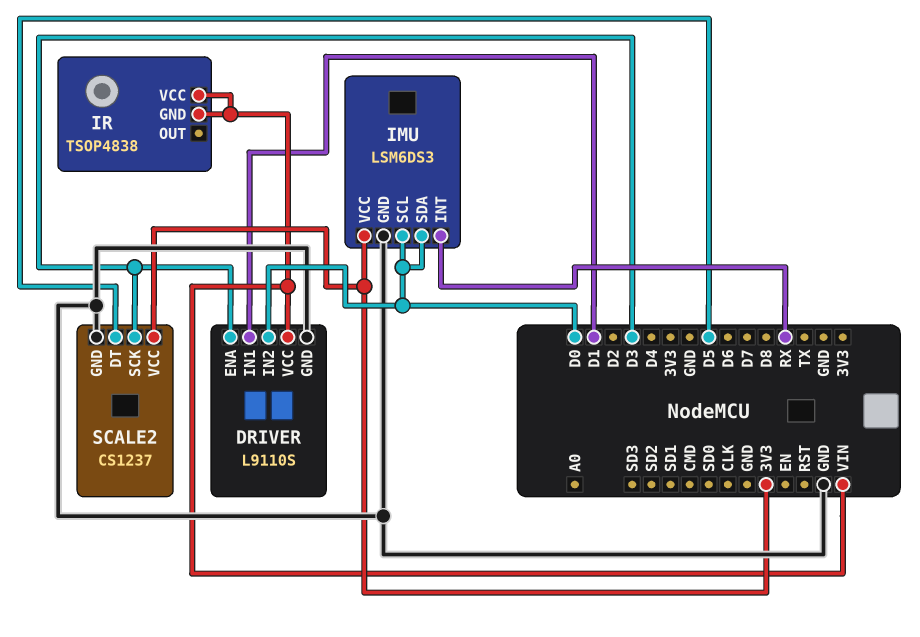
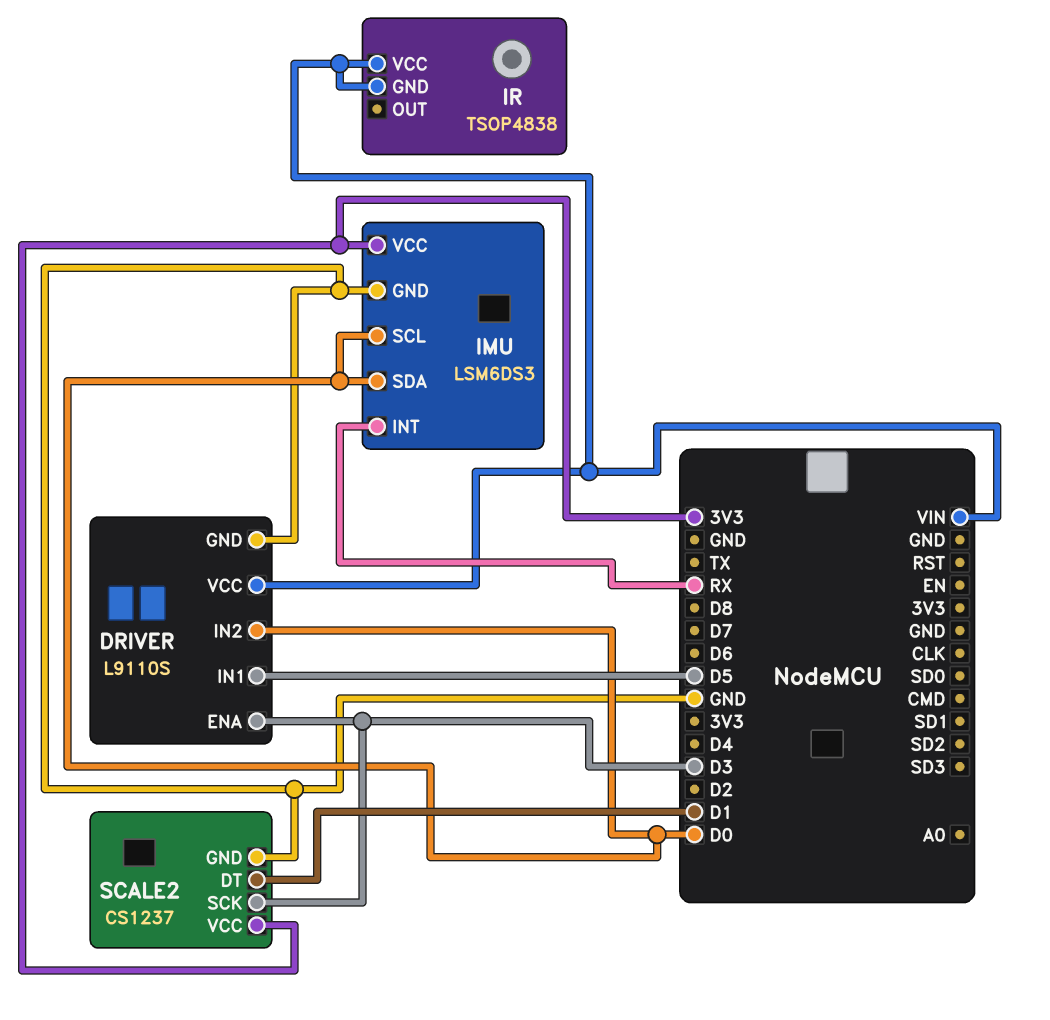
DRIVER pin IN1: D1 -> D5
SCALE2 pin DT: D5 -> D1

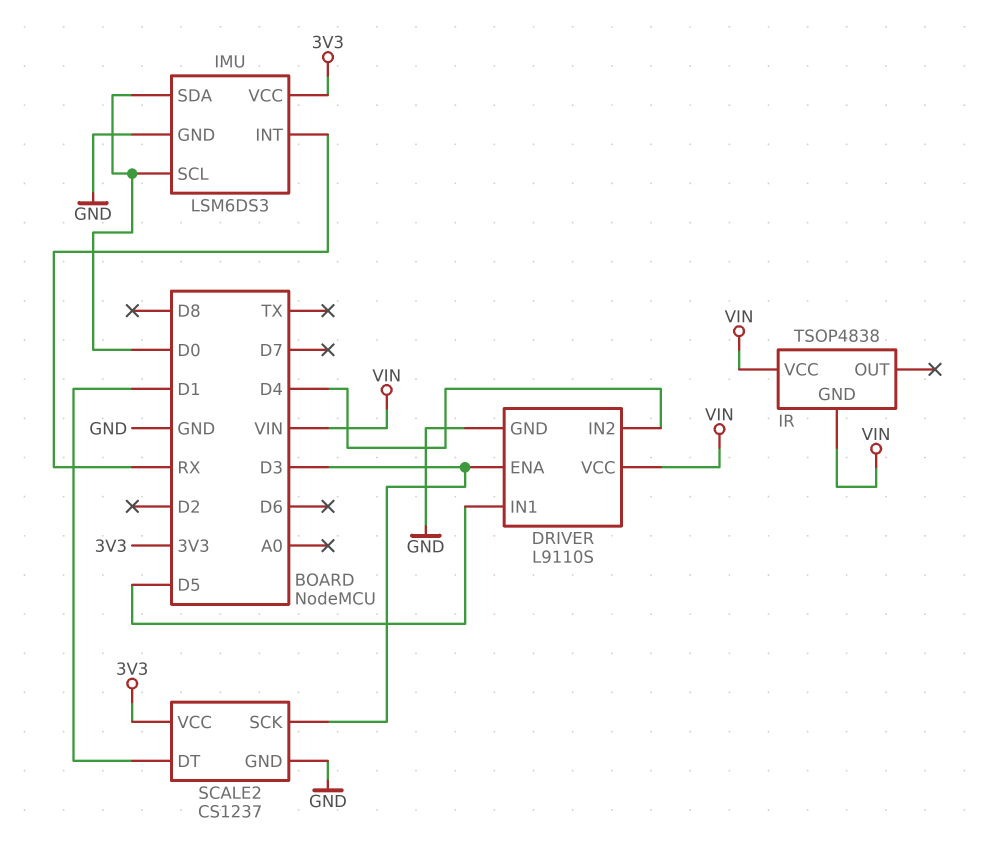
DRIVER pin IN2: D0 -> D4

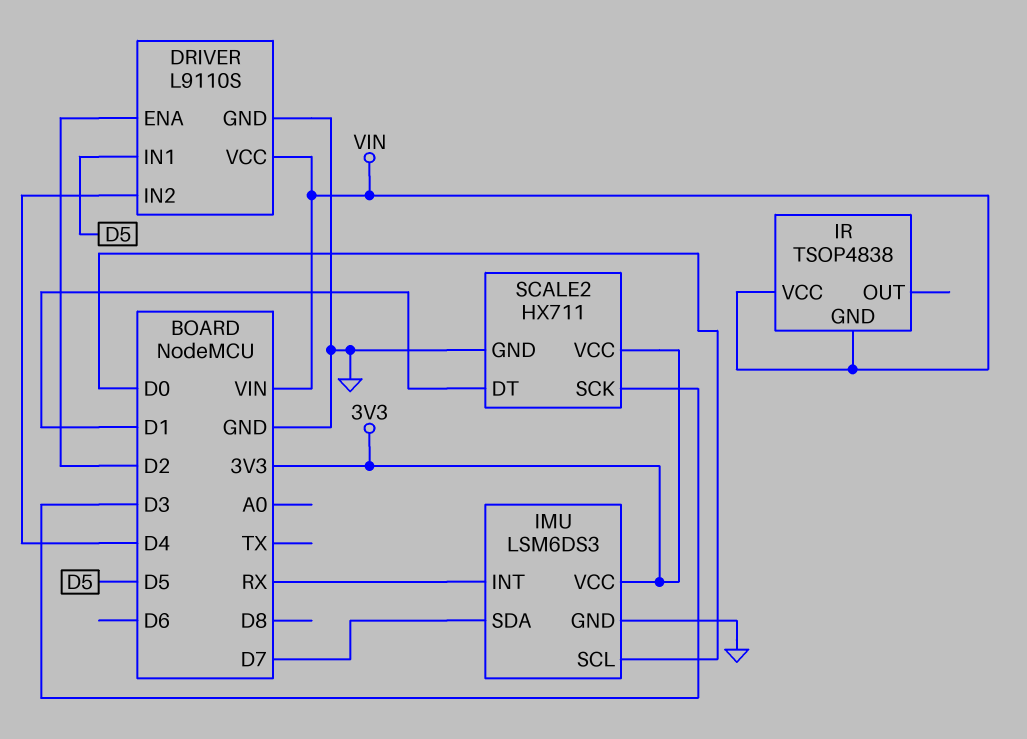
DRIVER pin ENA: D3 -> D2
IMU pin SDA: D0 -> D7
SCALE2: CS1237 -> HX711

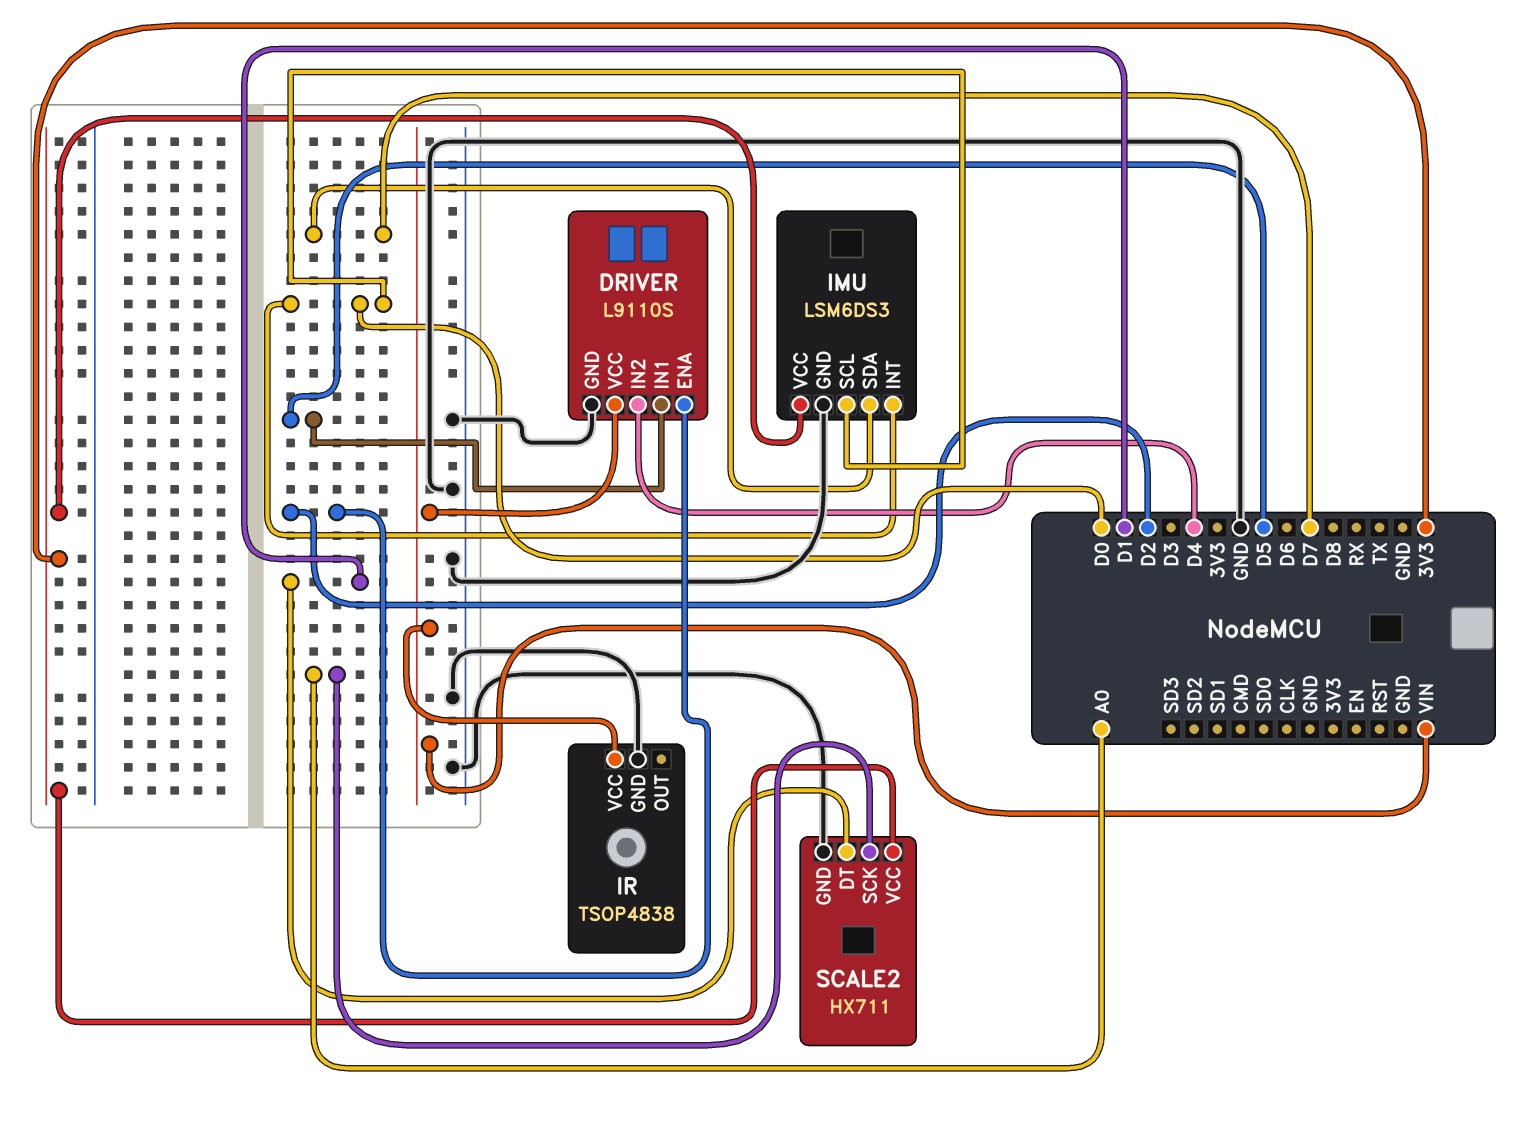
IMU pin INT: RX -> D0
IR pin GND: VIN -> GND
SCALE2 pin SCK: D3 -> A0

